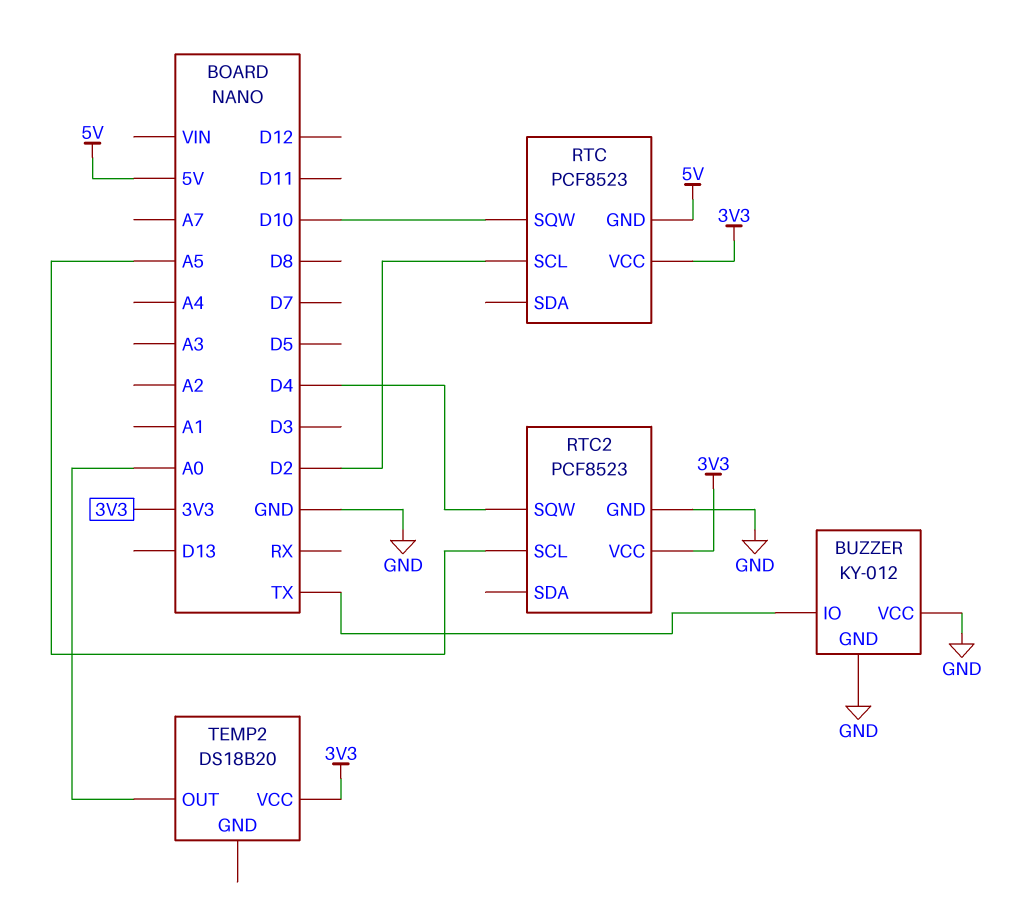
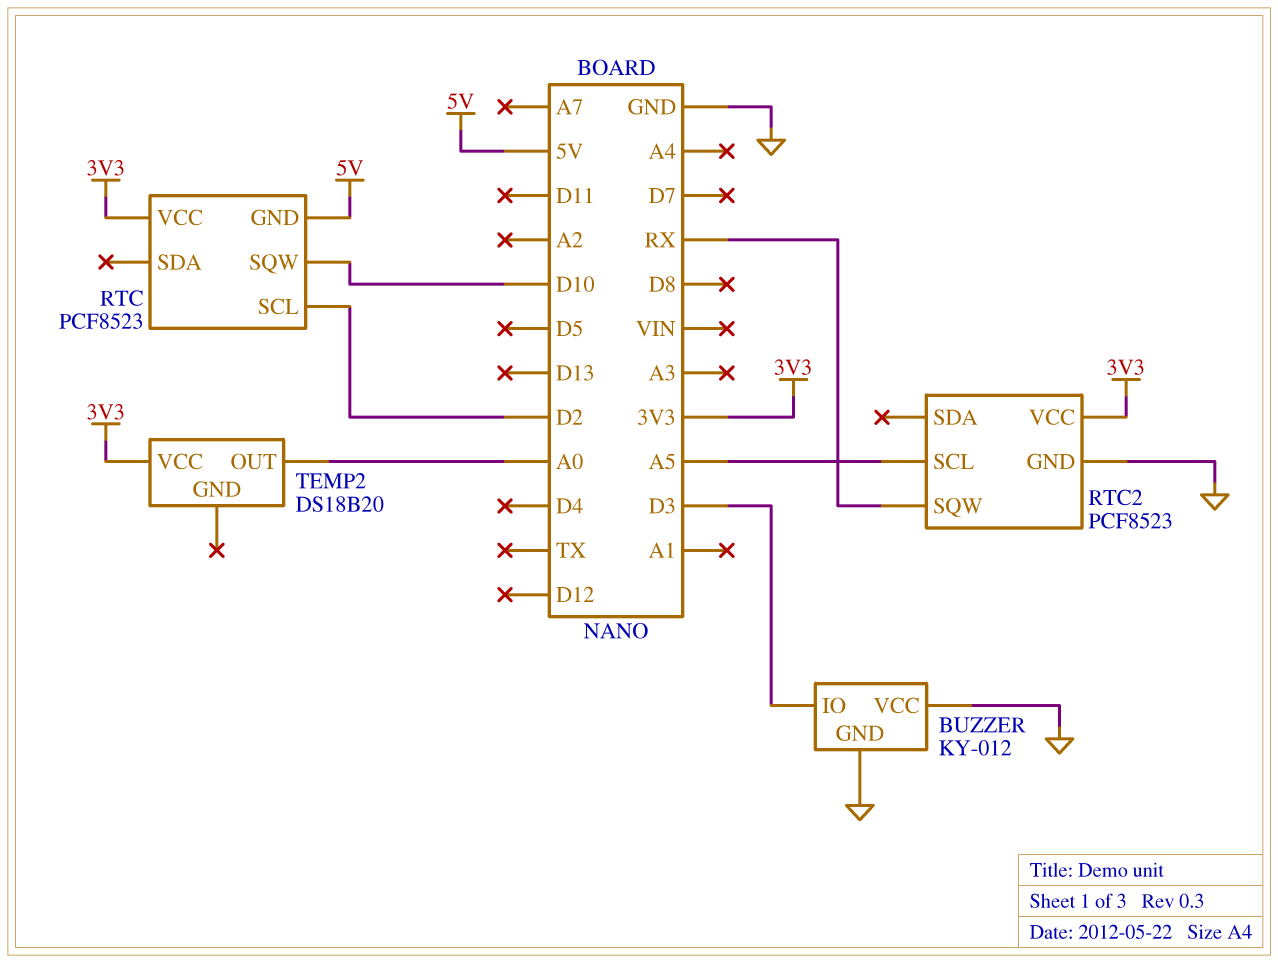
BUZZER pin IO: TX -> D3
RTC2 pin SQW: D4 -> RX

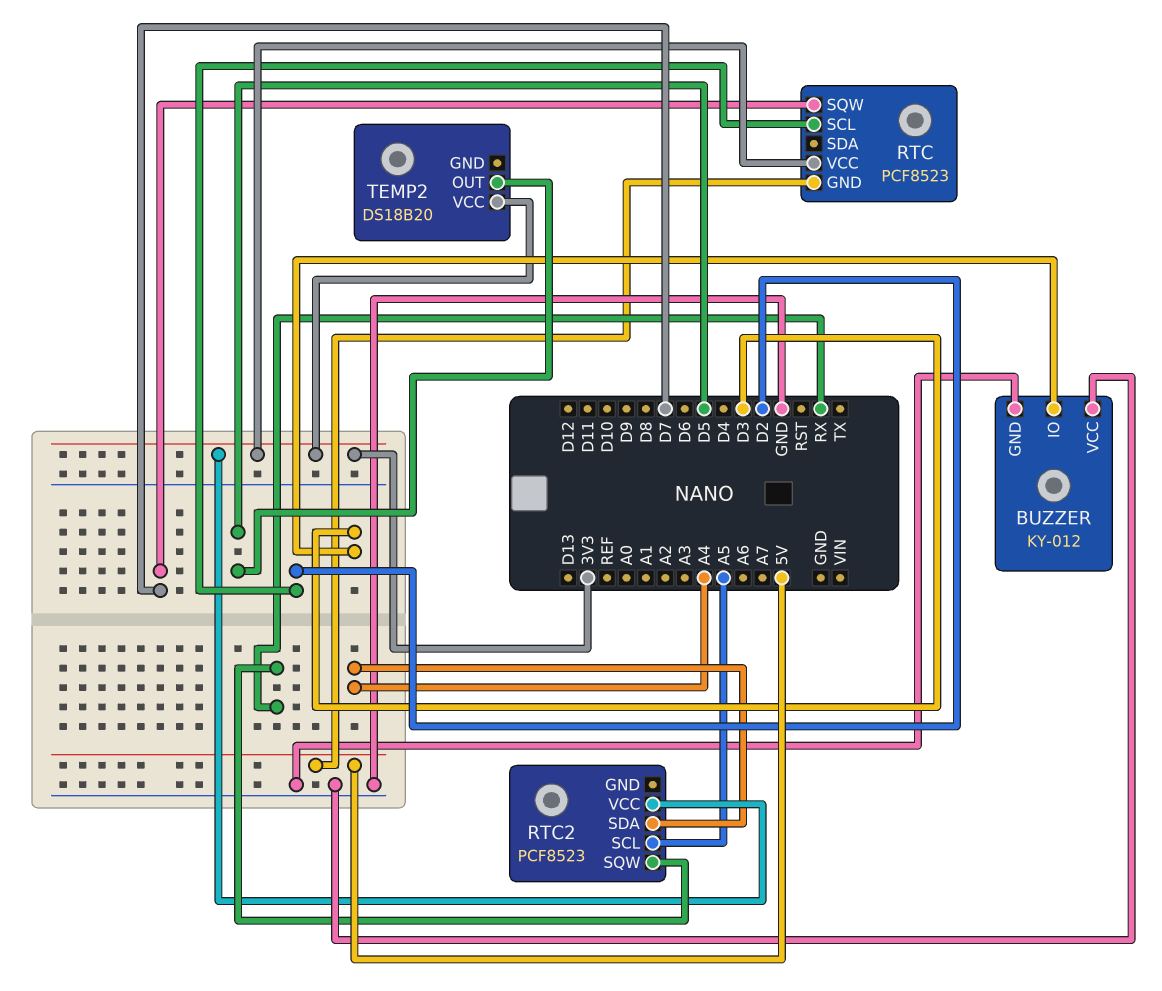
RTC pin SQW: D10 -> D7
RTC2 pin GND: GND -> none
RTC2 pin SDA: none -> A4
TEMP2 pin OUT: A0 -> D5

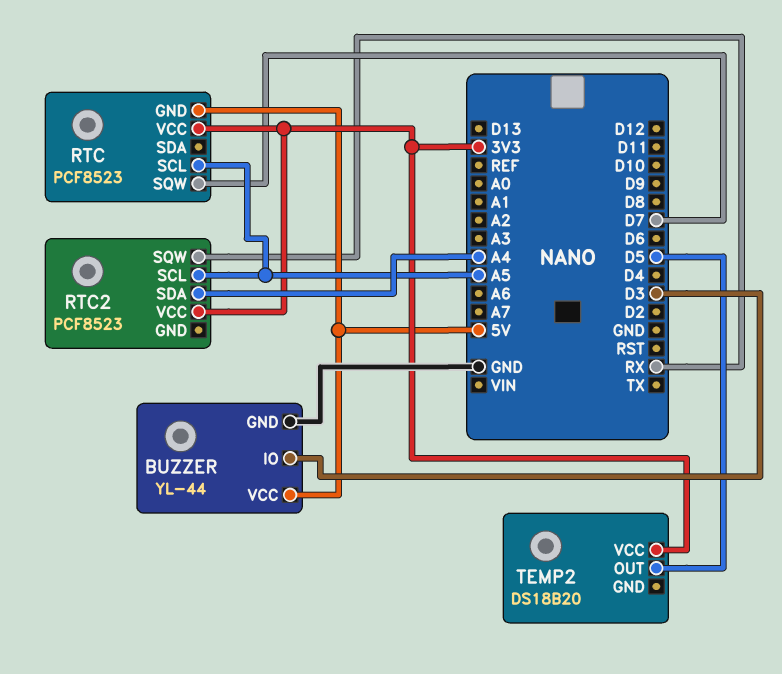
BUZZER: KY-012 -> YL-44
BUZZER pin VCC: GND -> 5V
RTC pin SCL: D2 -> A5

